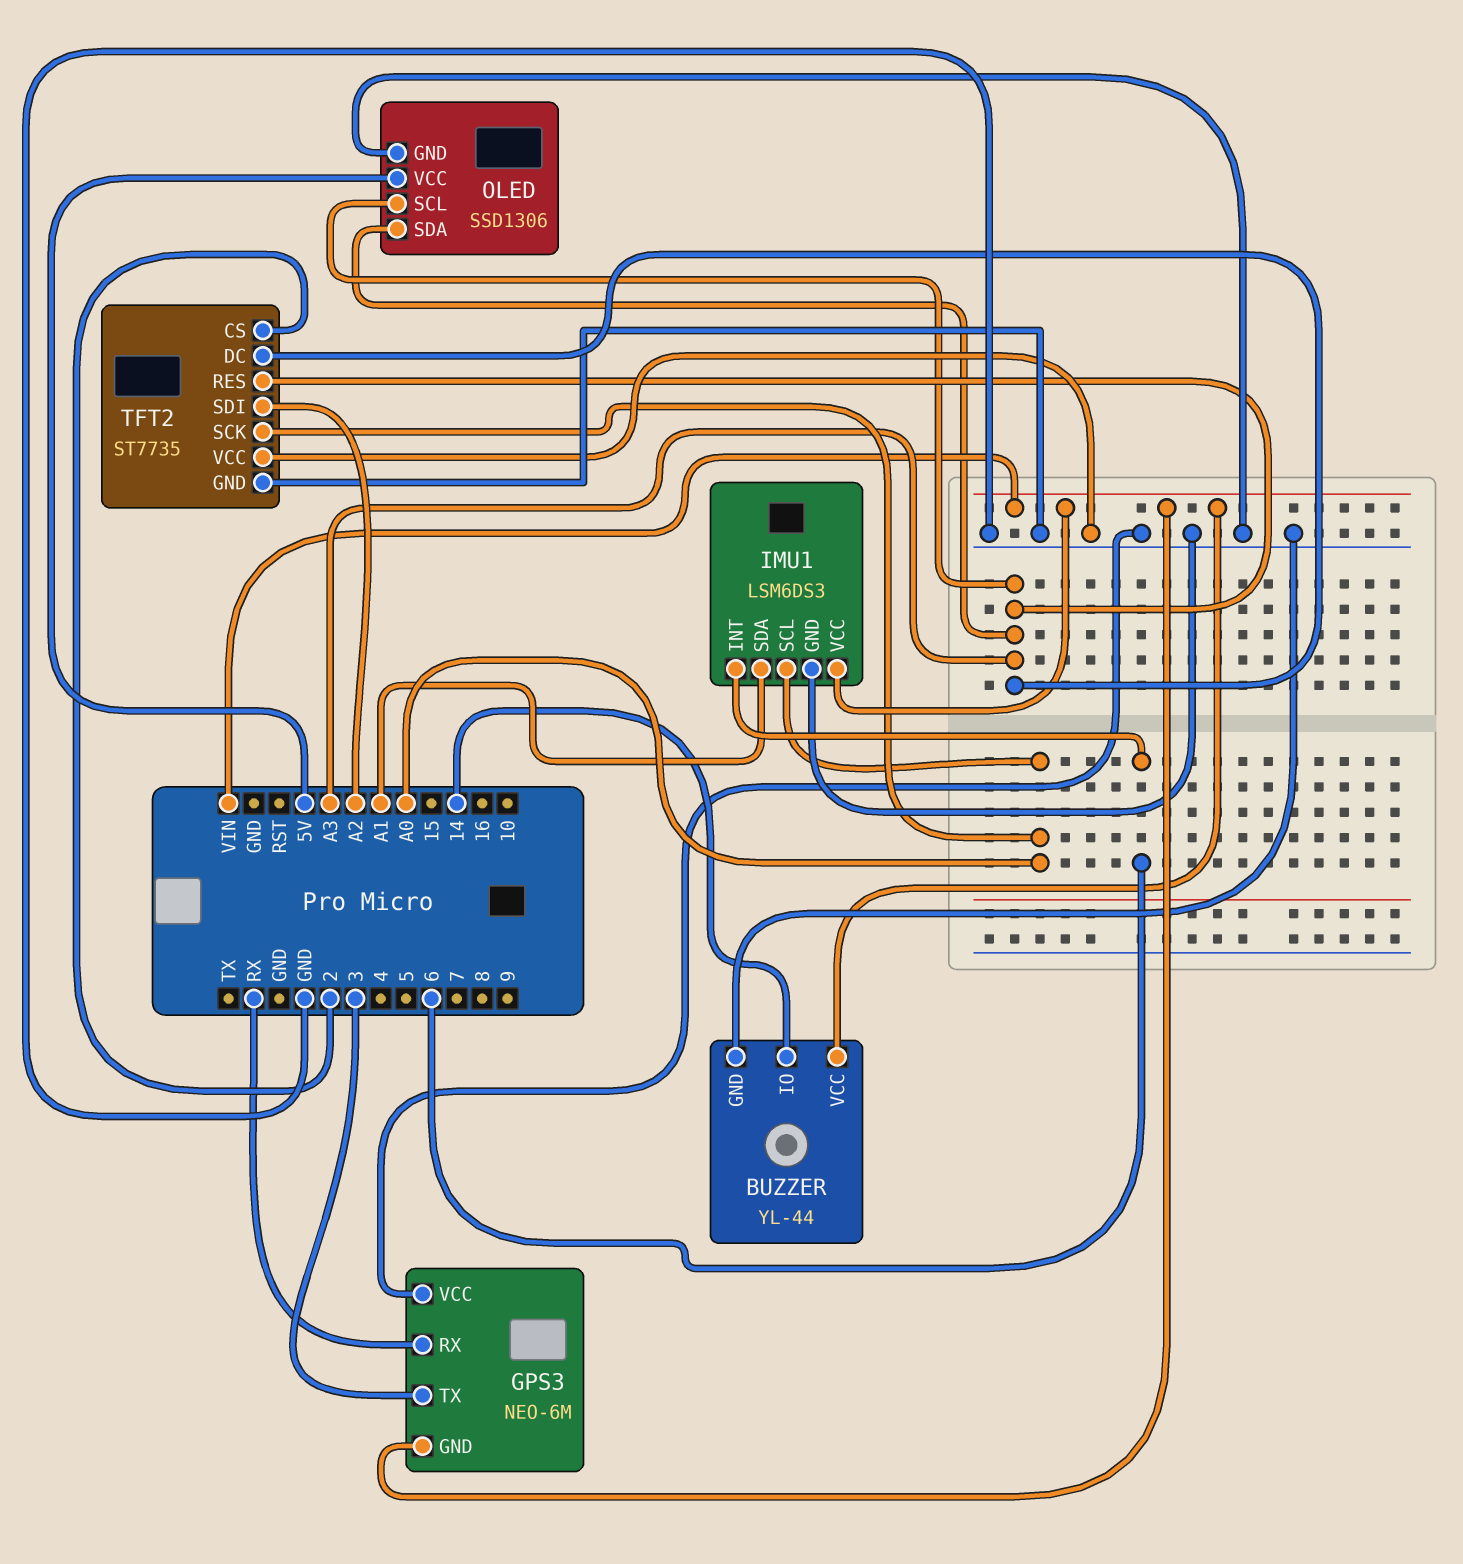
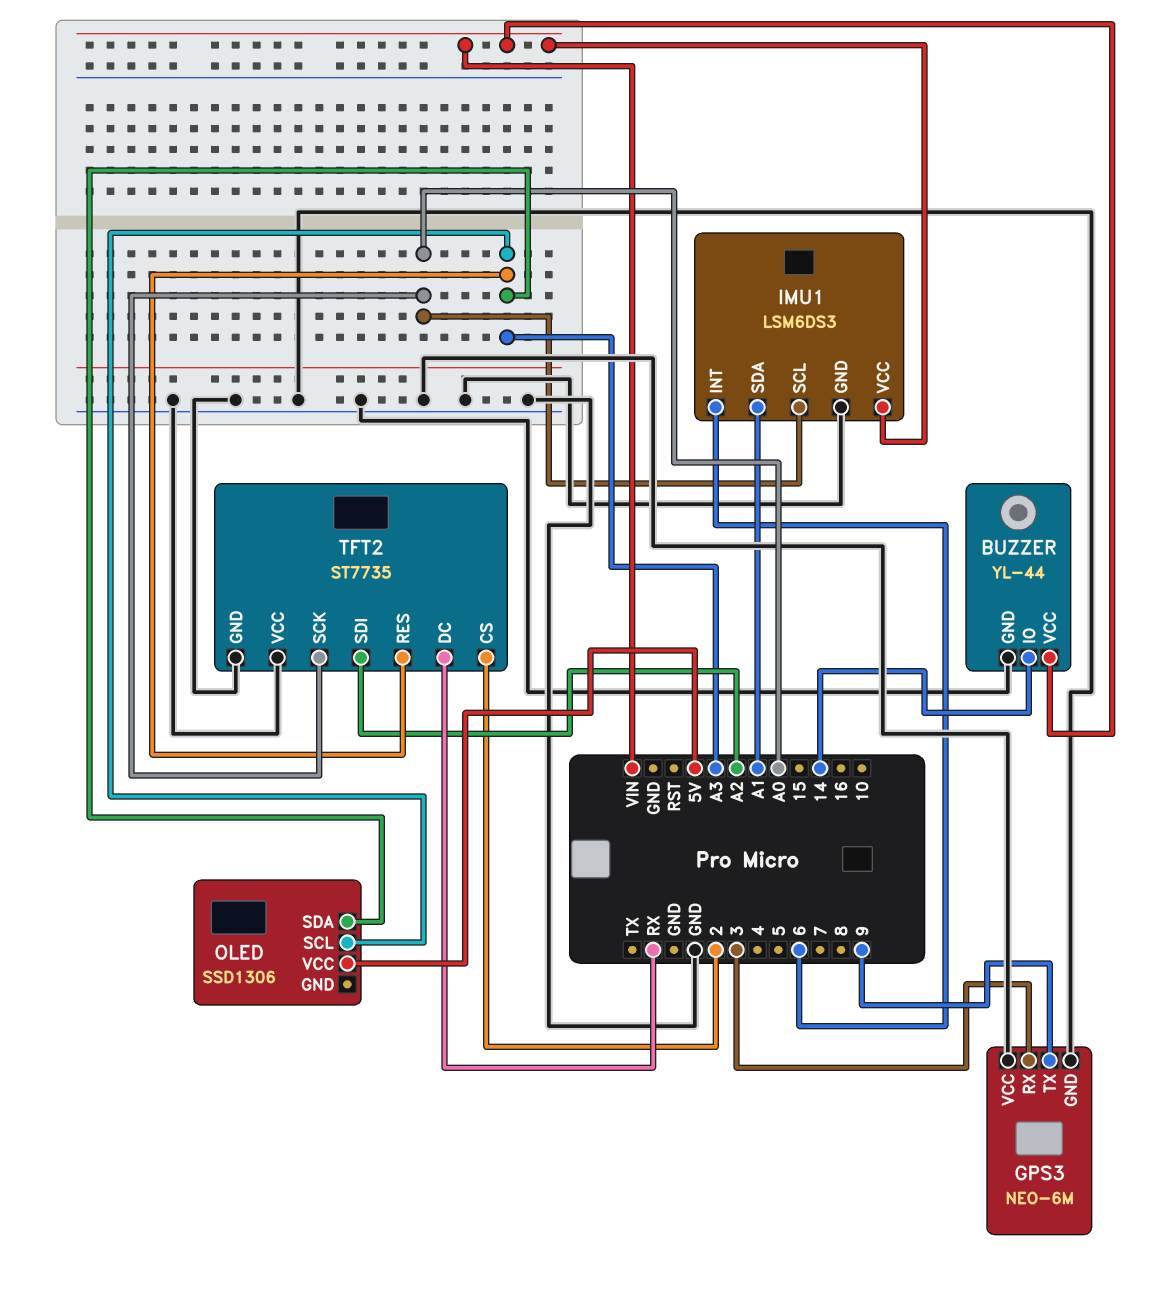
GPS3 pin GND: VIN -> GND
GPS3 pin RX: RX -> 3
GPS3 pin TX: 3 -> 9
OLED pin GND: GND -> none
TFT2 pin DC: A3 -> RX

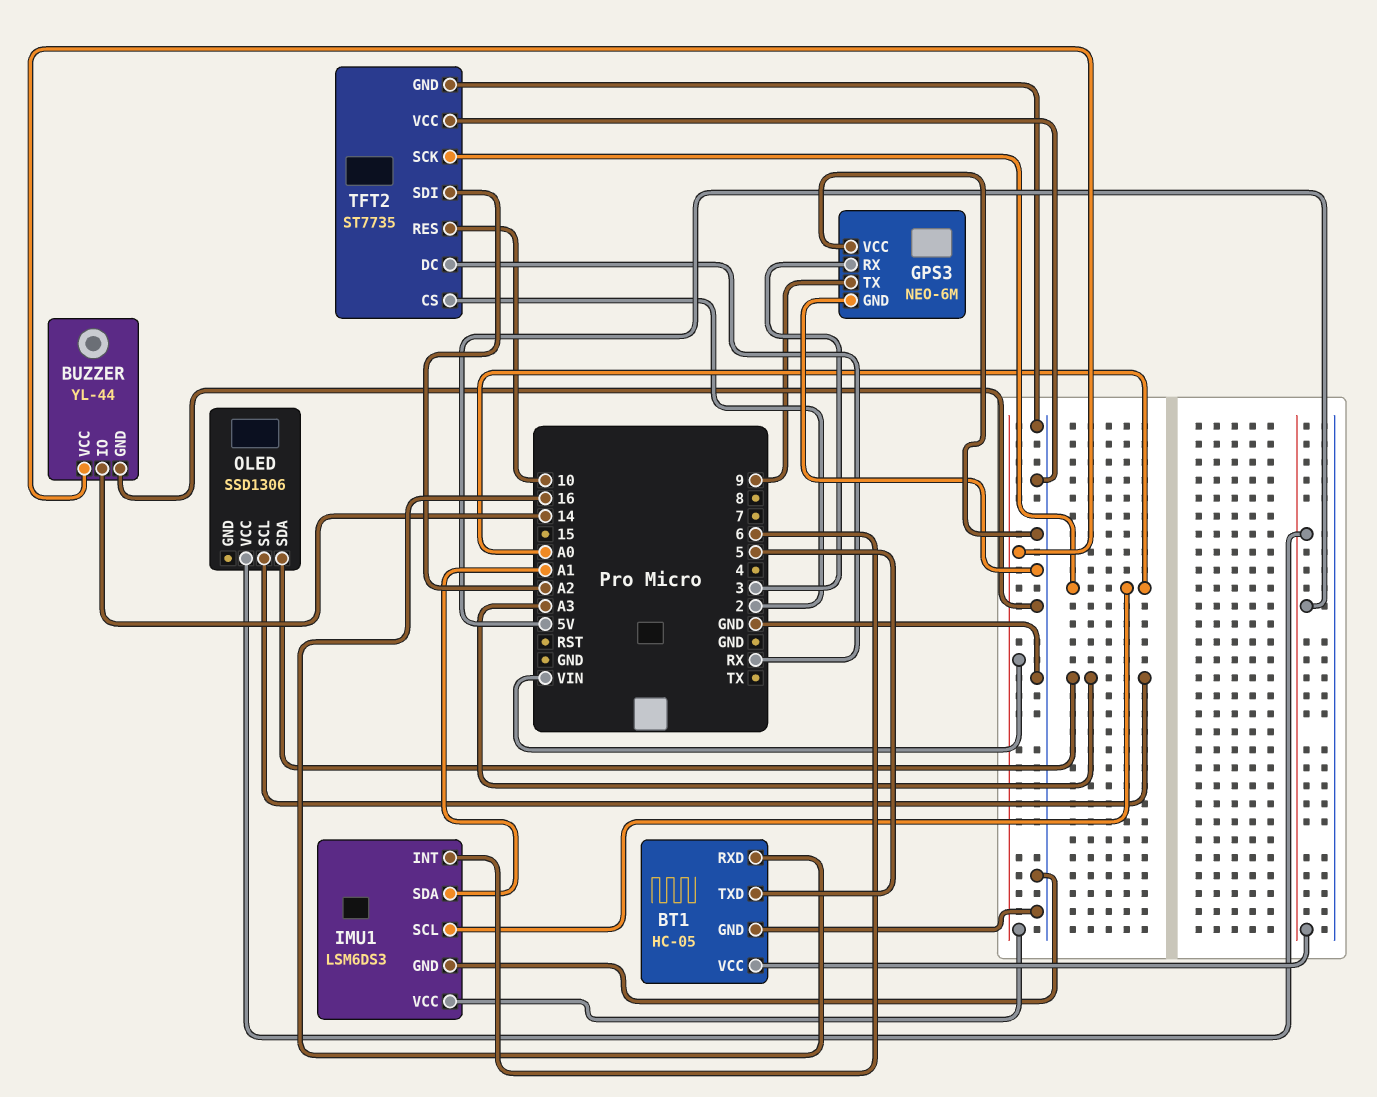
BT1: none -> HC-05
BT1 pin GND: none -> GND
BT1 pin RXD: none -> 16
BT1 pin TXD: none -> 5
BT1 pin VCC: none -> 5V
TFT2 pin RES: A3 -> 10

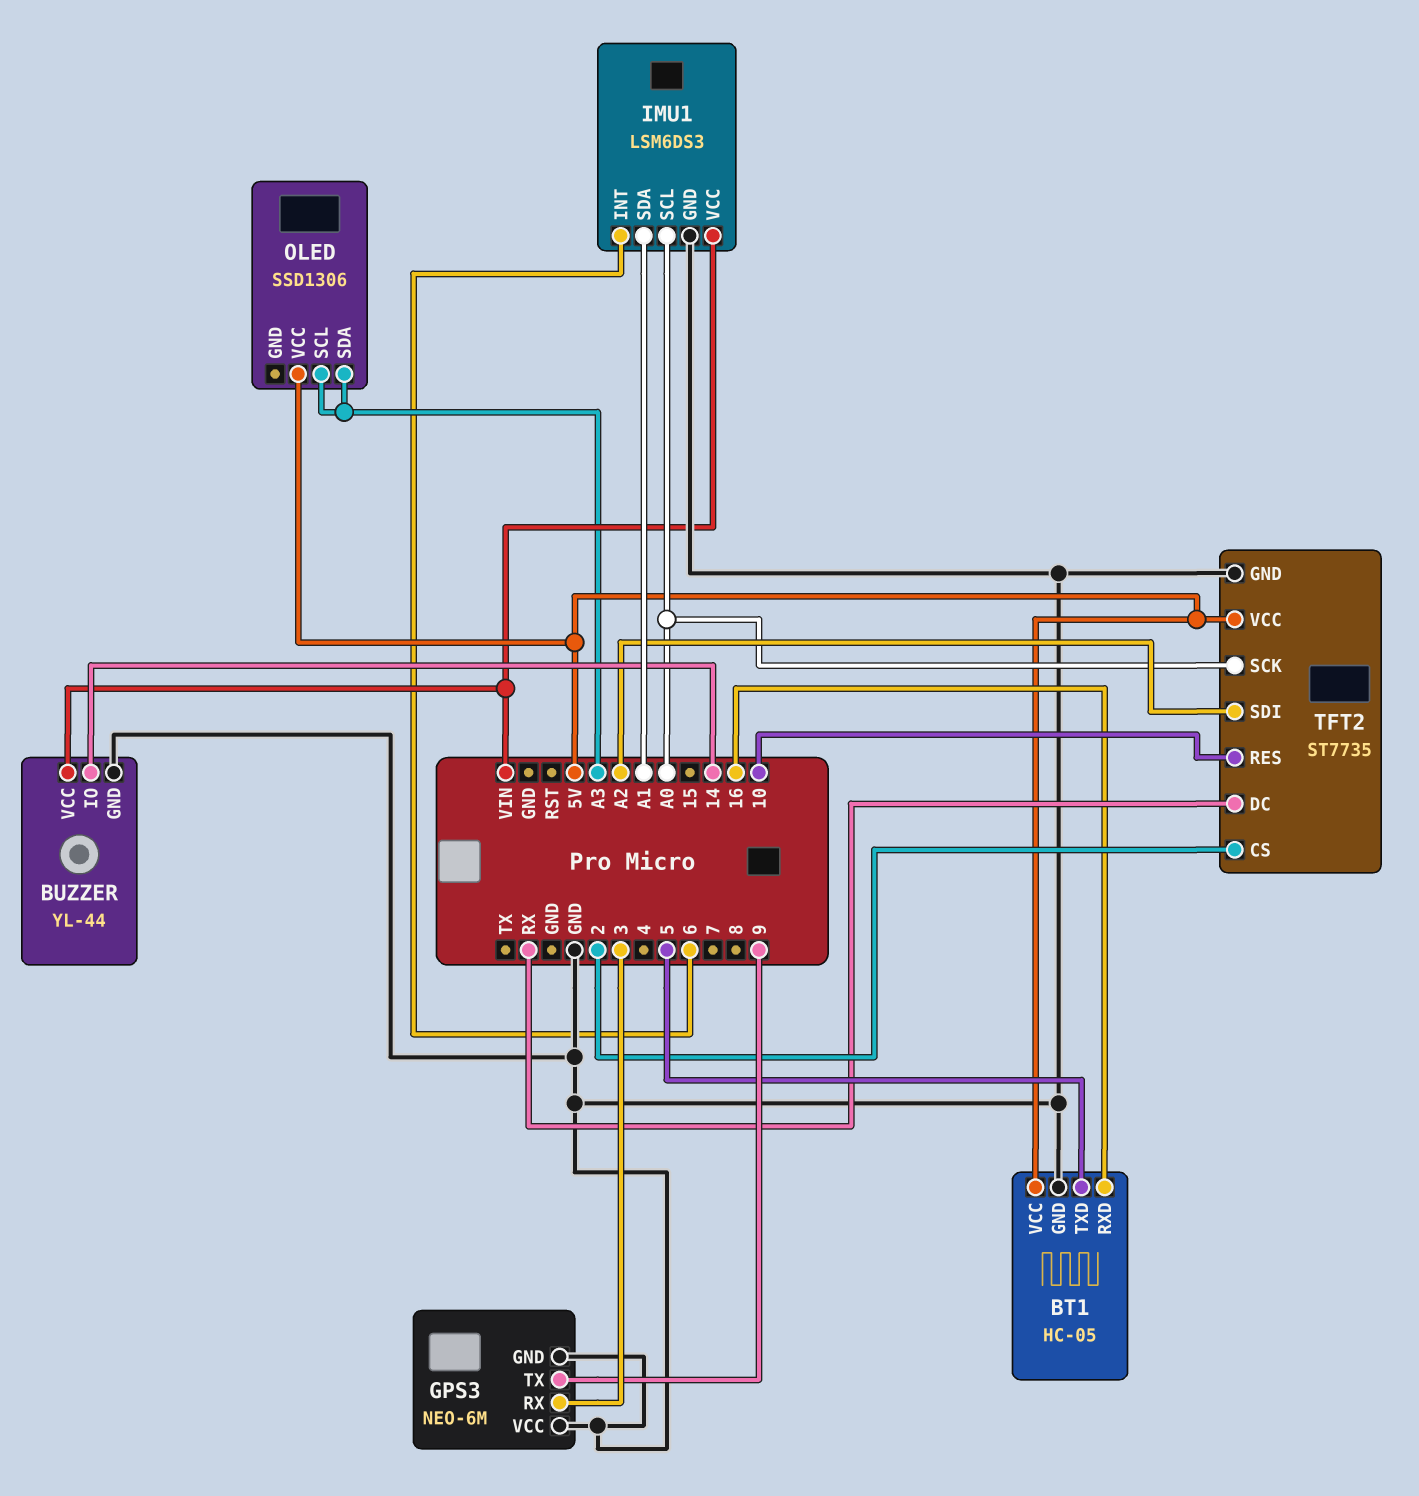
TFT2 pin VCC: GND -> 5V

